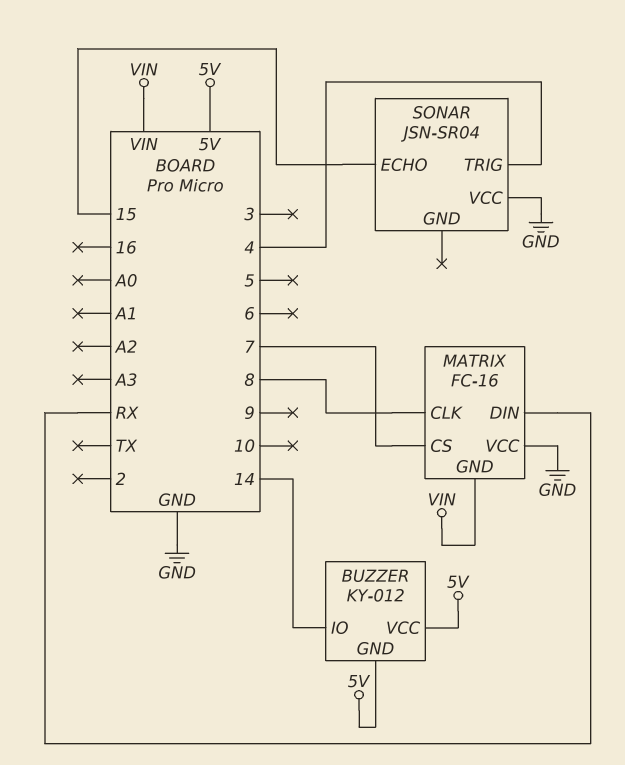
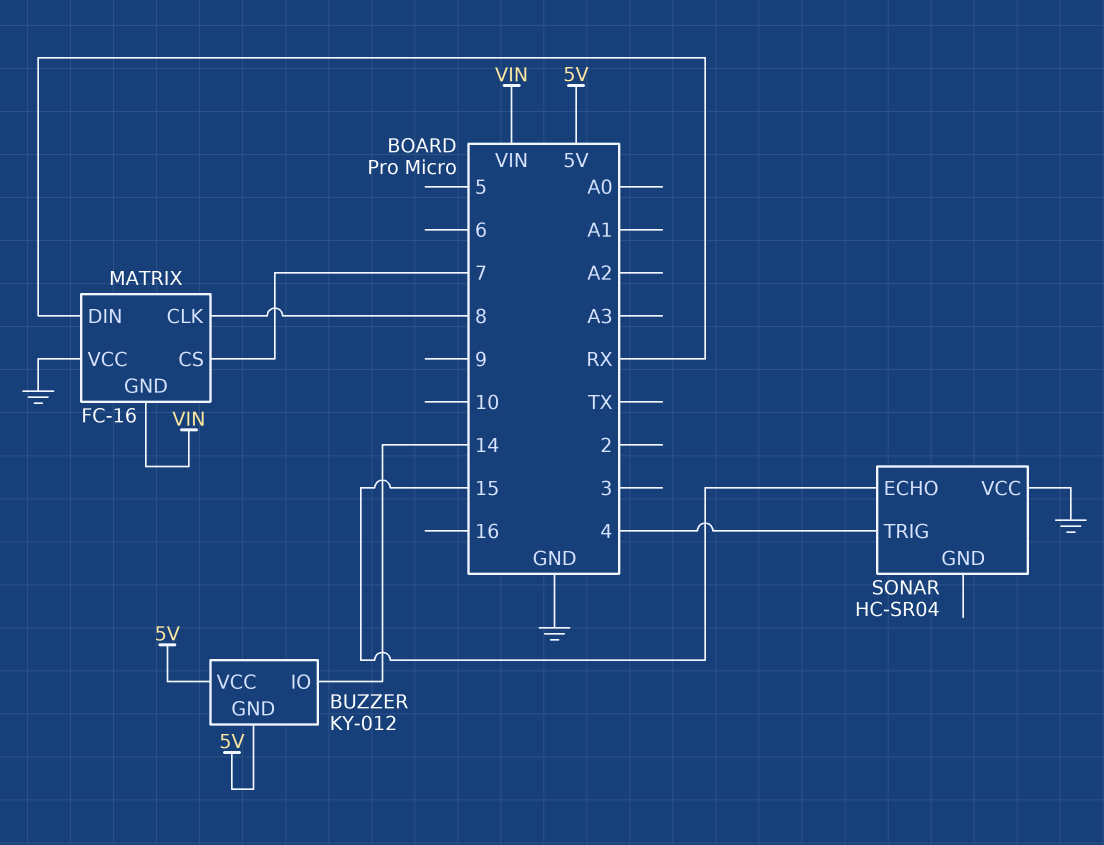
SONAR: JSN-SR04 -> HC-SR04

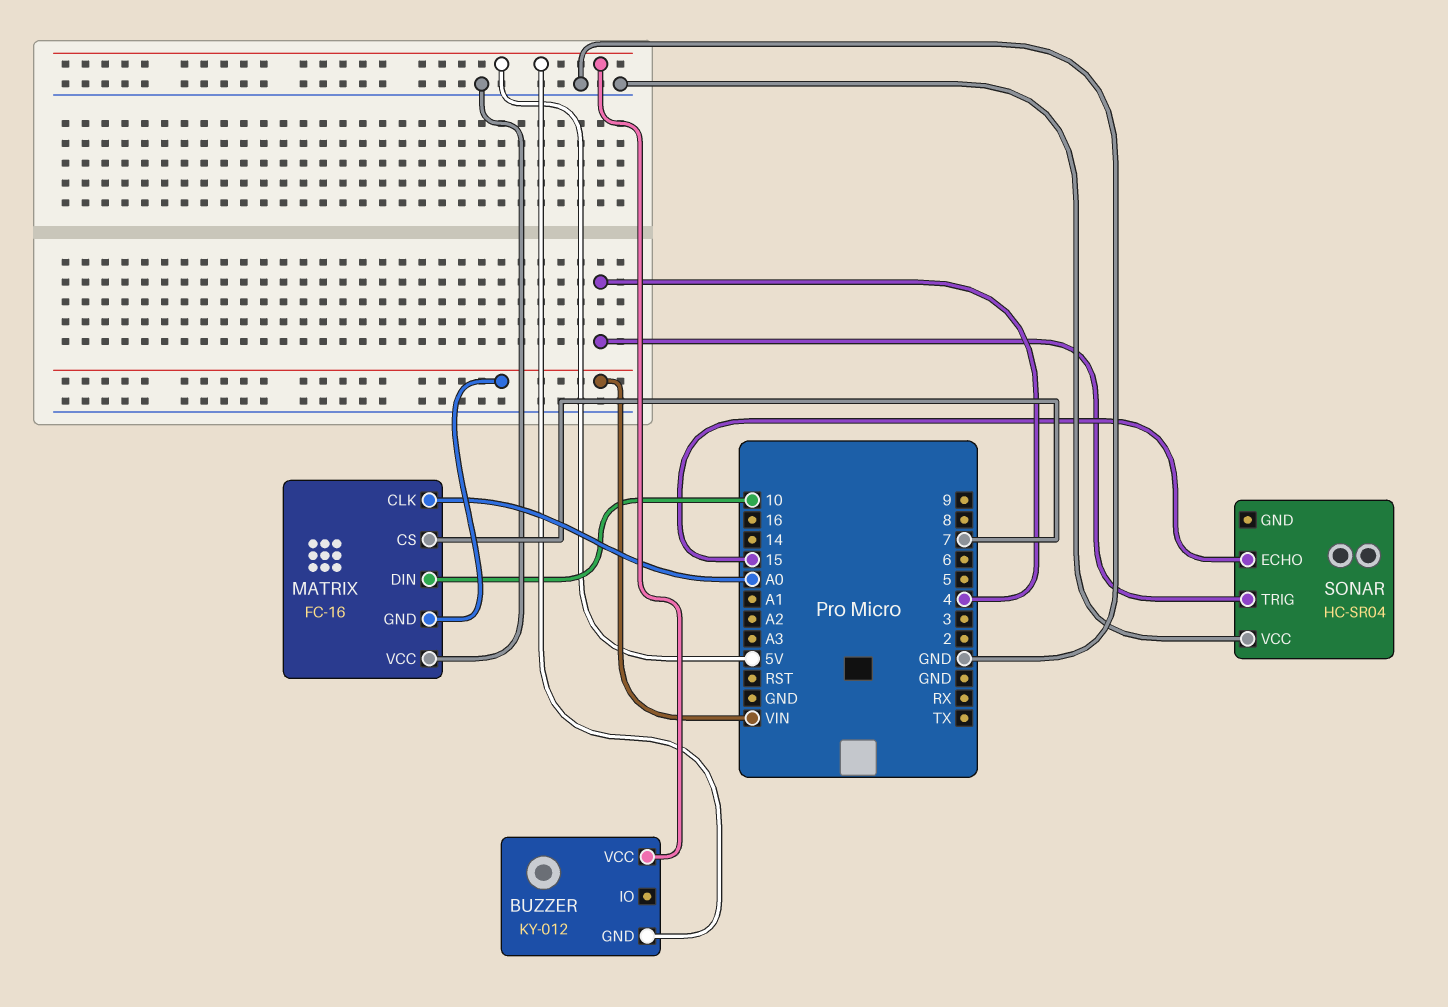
BUZZER pin IO: 14 -> none
MATRIX pin CLK: 8 -> A0
MATRIX pin DIN: RX -> 10

